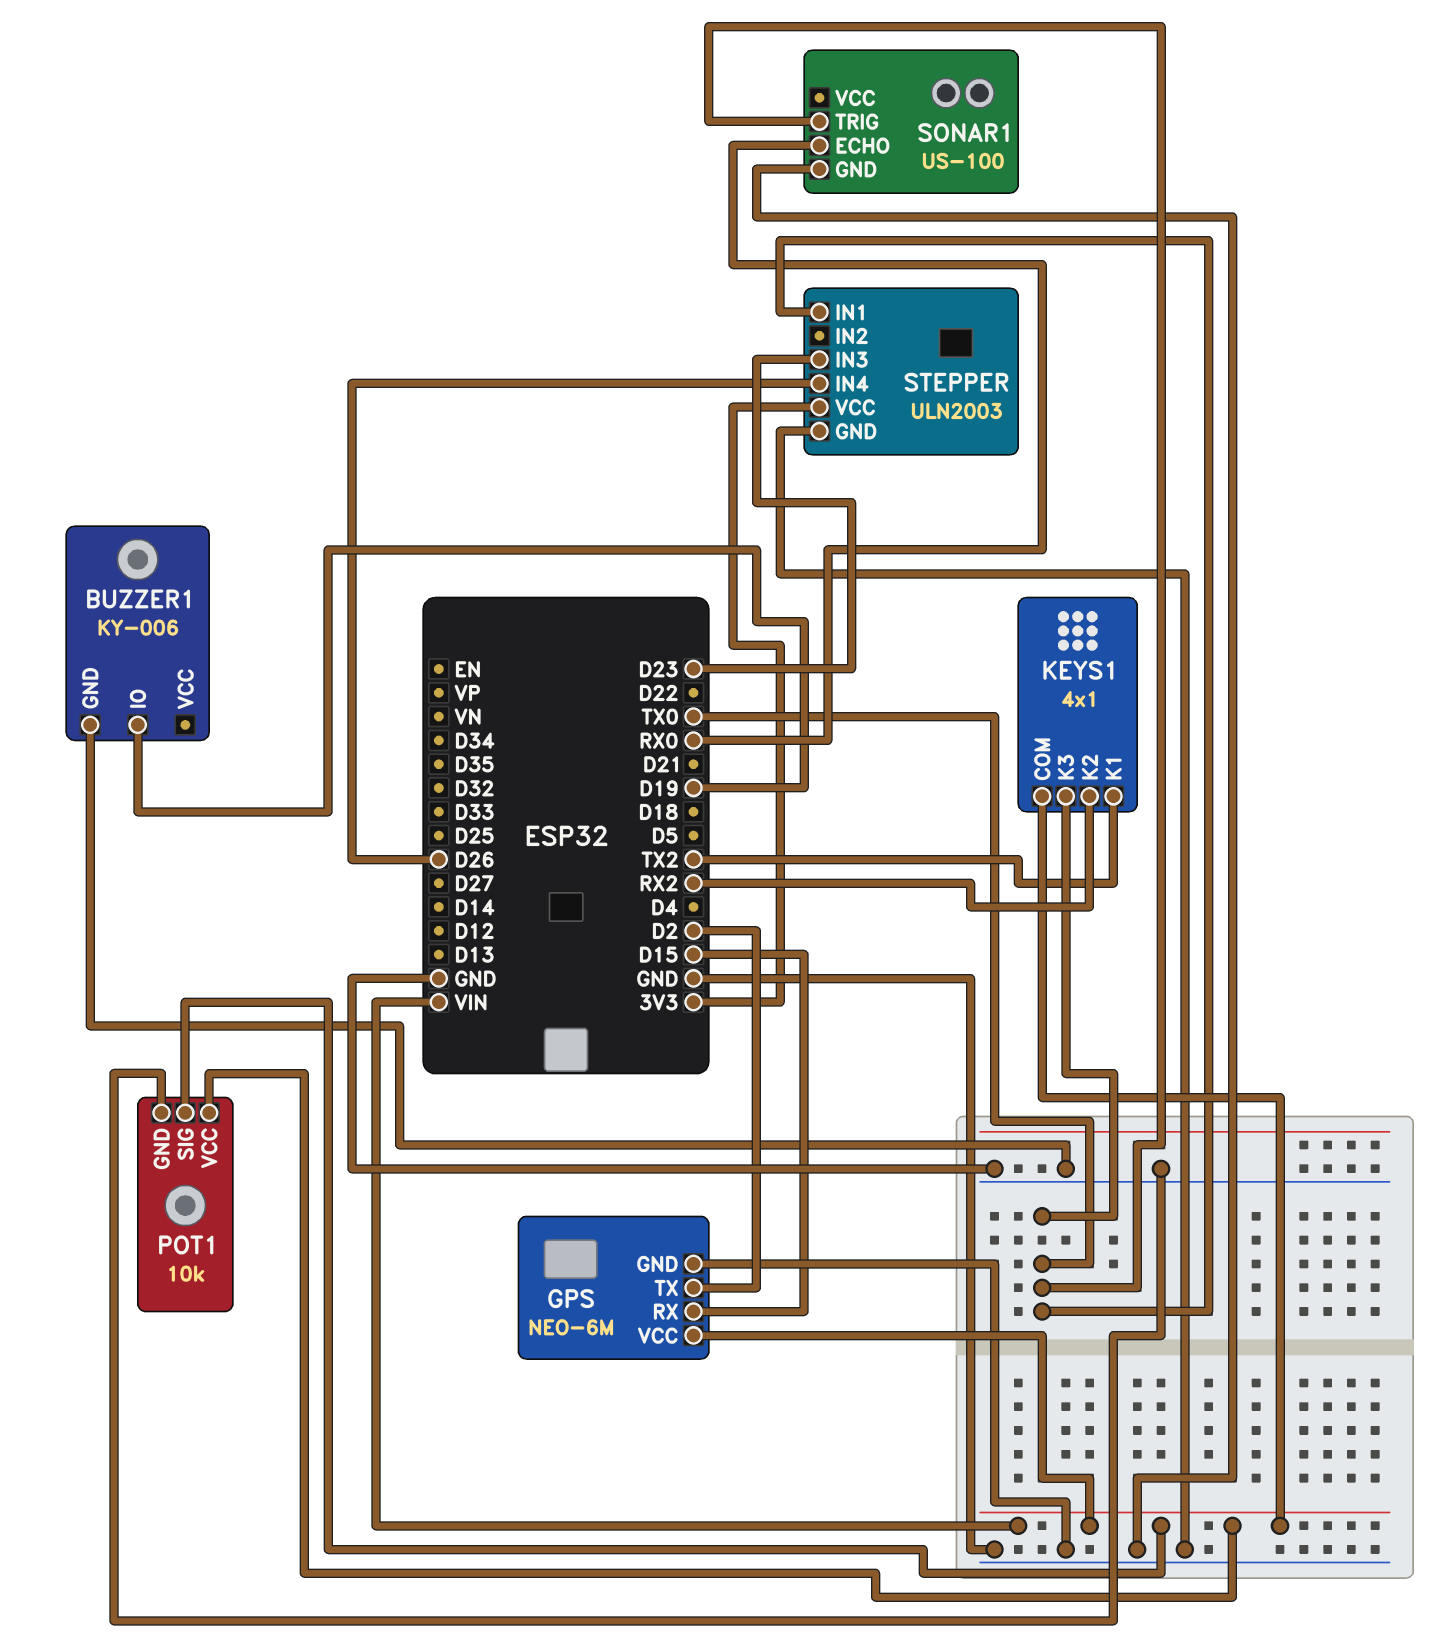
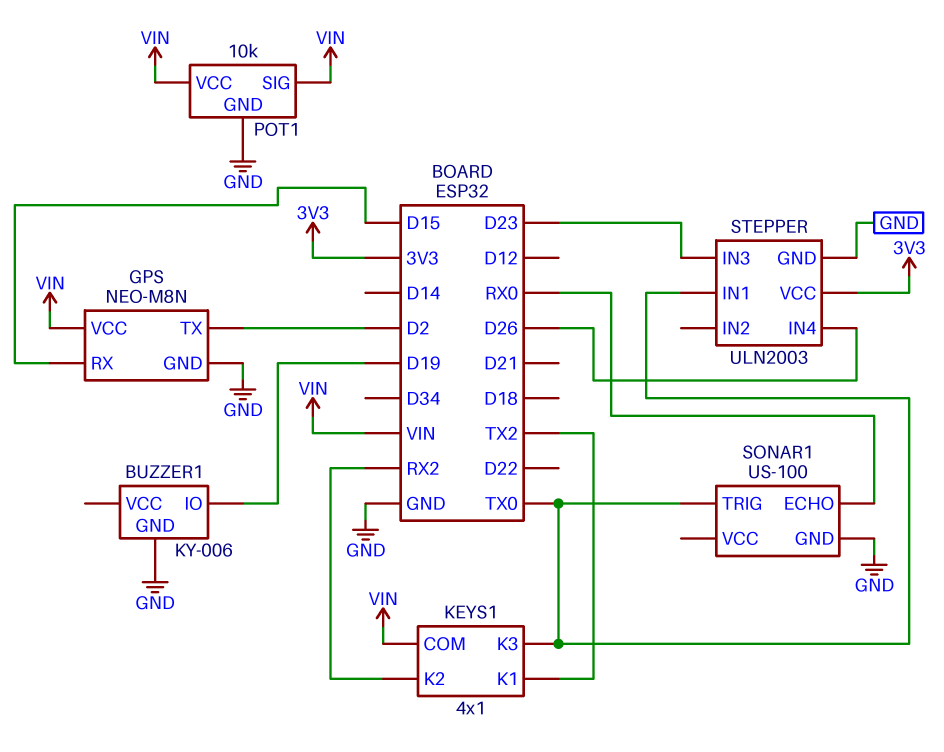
GPS: NEO-6M -> NEO-M8N

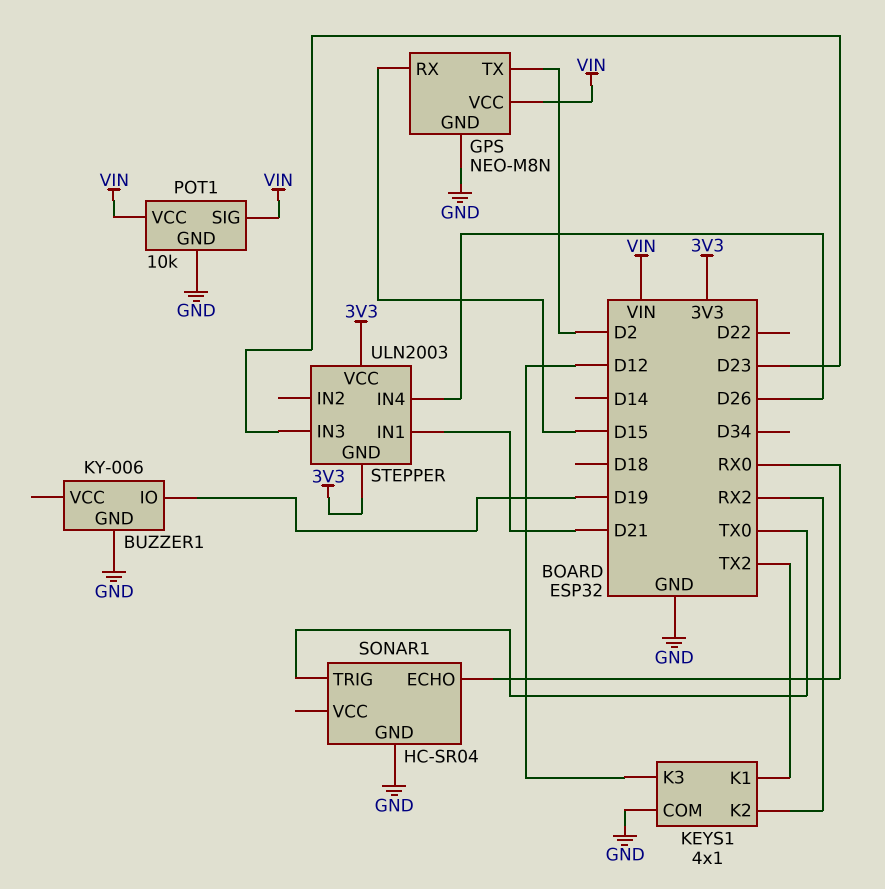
KEYS1 pin COM: VIN -> GND
KEYS1 pin K3: TX0 -> D12
SONAR1: US-100 -> HC-SR04
STEPPER pin GND: GND -> 3V3
STEPPER pin IN1: TX0 -> D21

